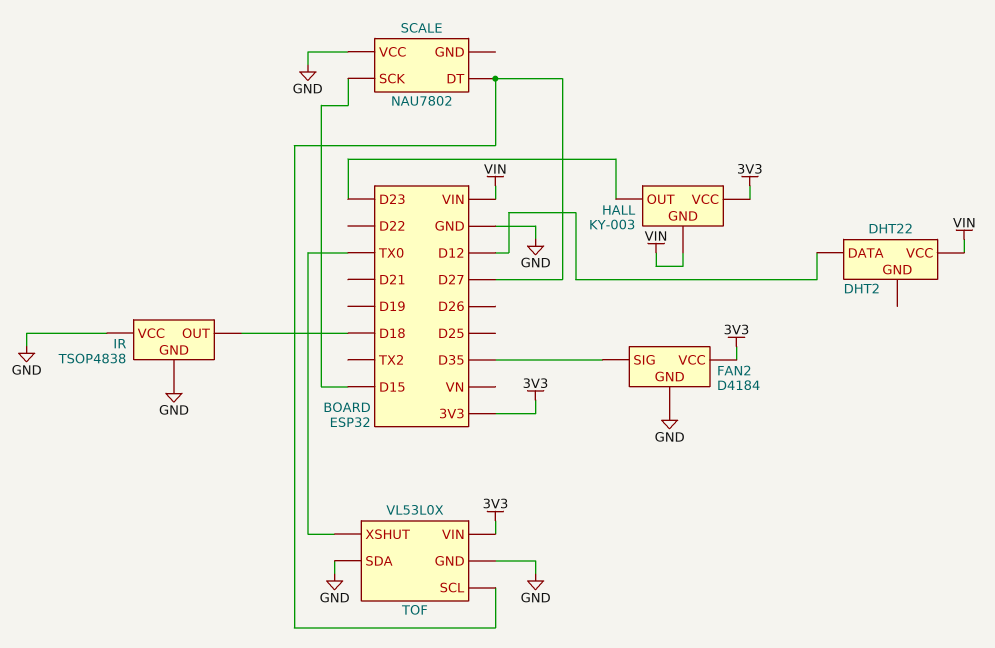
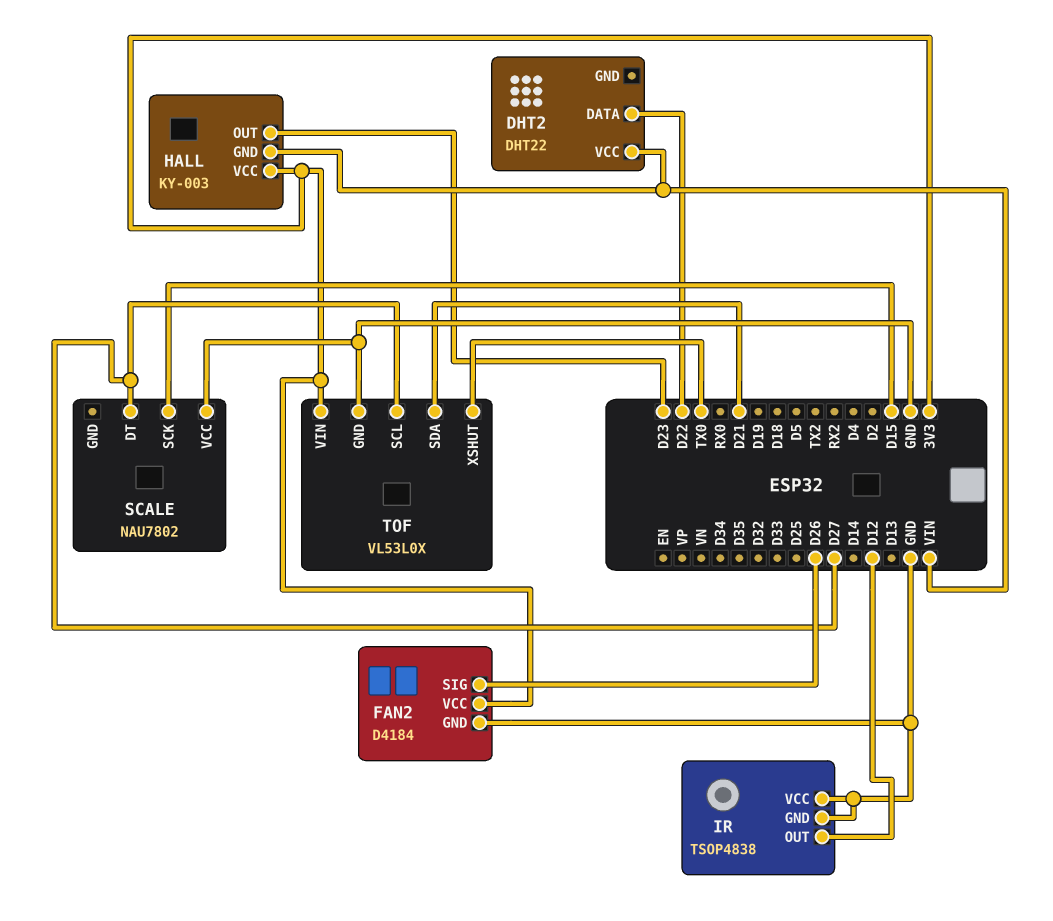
DHT2 pin DATA: D12 -> D22
FAN2 pin SIG: D35 -> D26
IR pin OUT: D18 -> D12
TOF pin SDA: GND -> D21

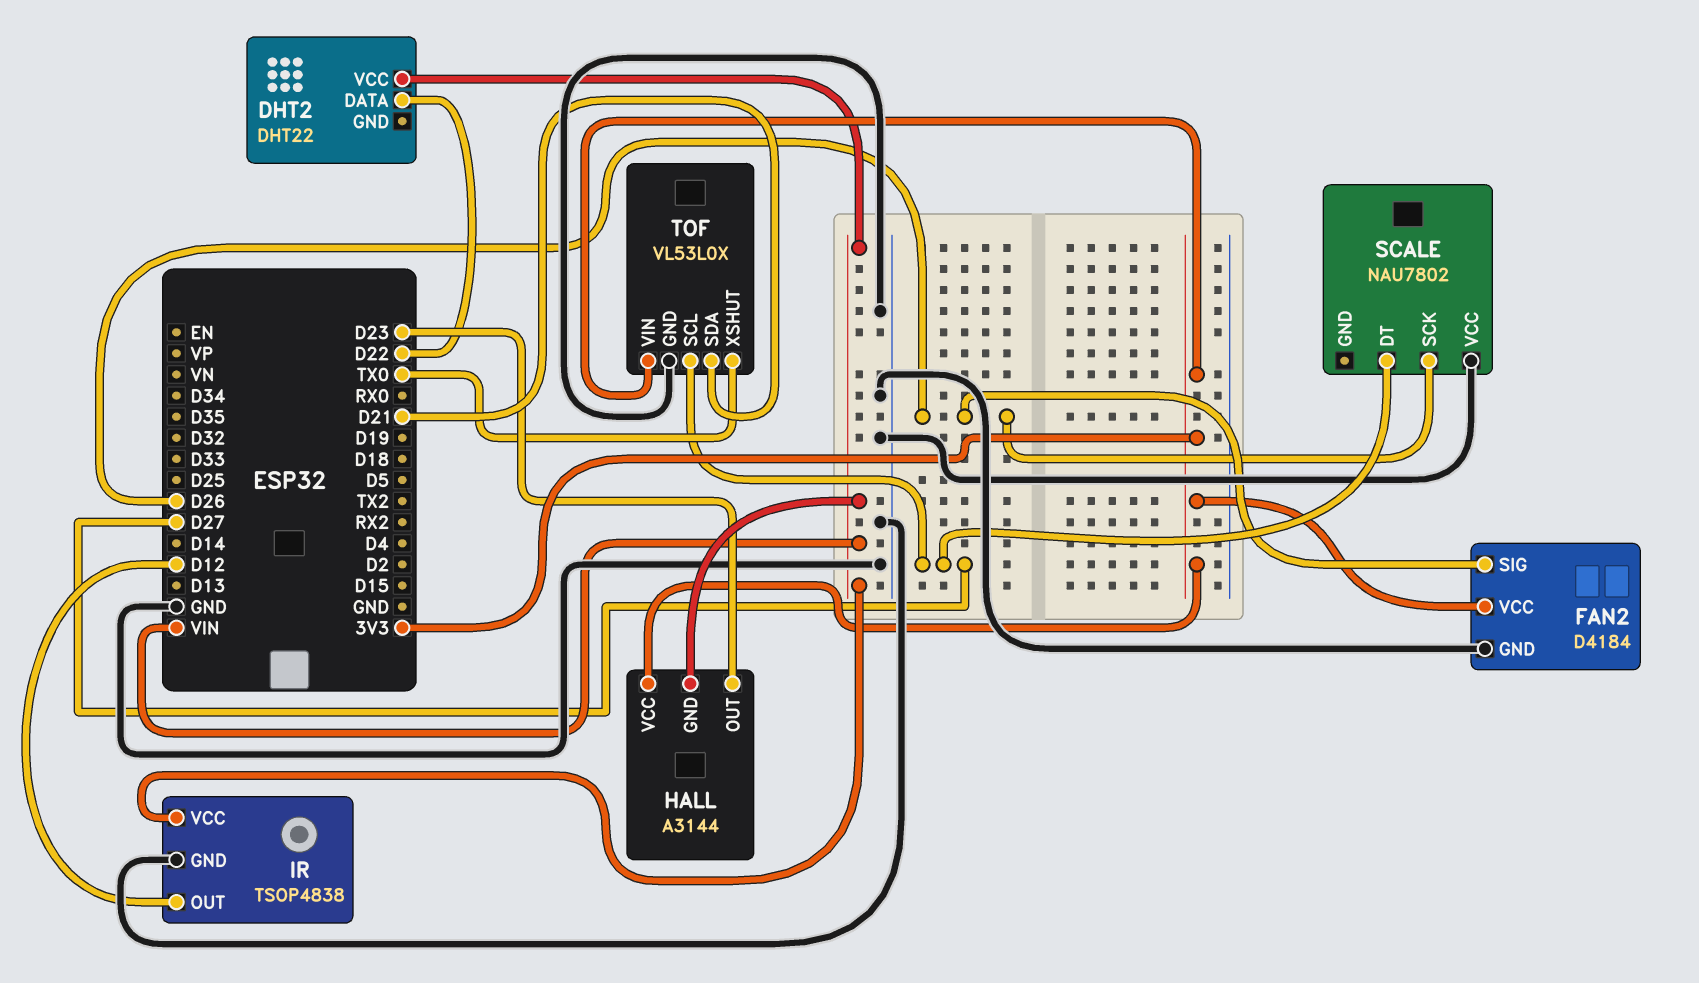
HALL: KY-003 -> A3144
IR pin VCC: GND -> VIN
SCALE pin SCK: D15 -> D26

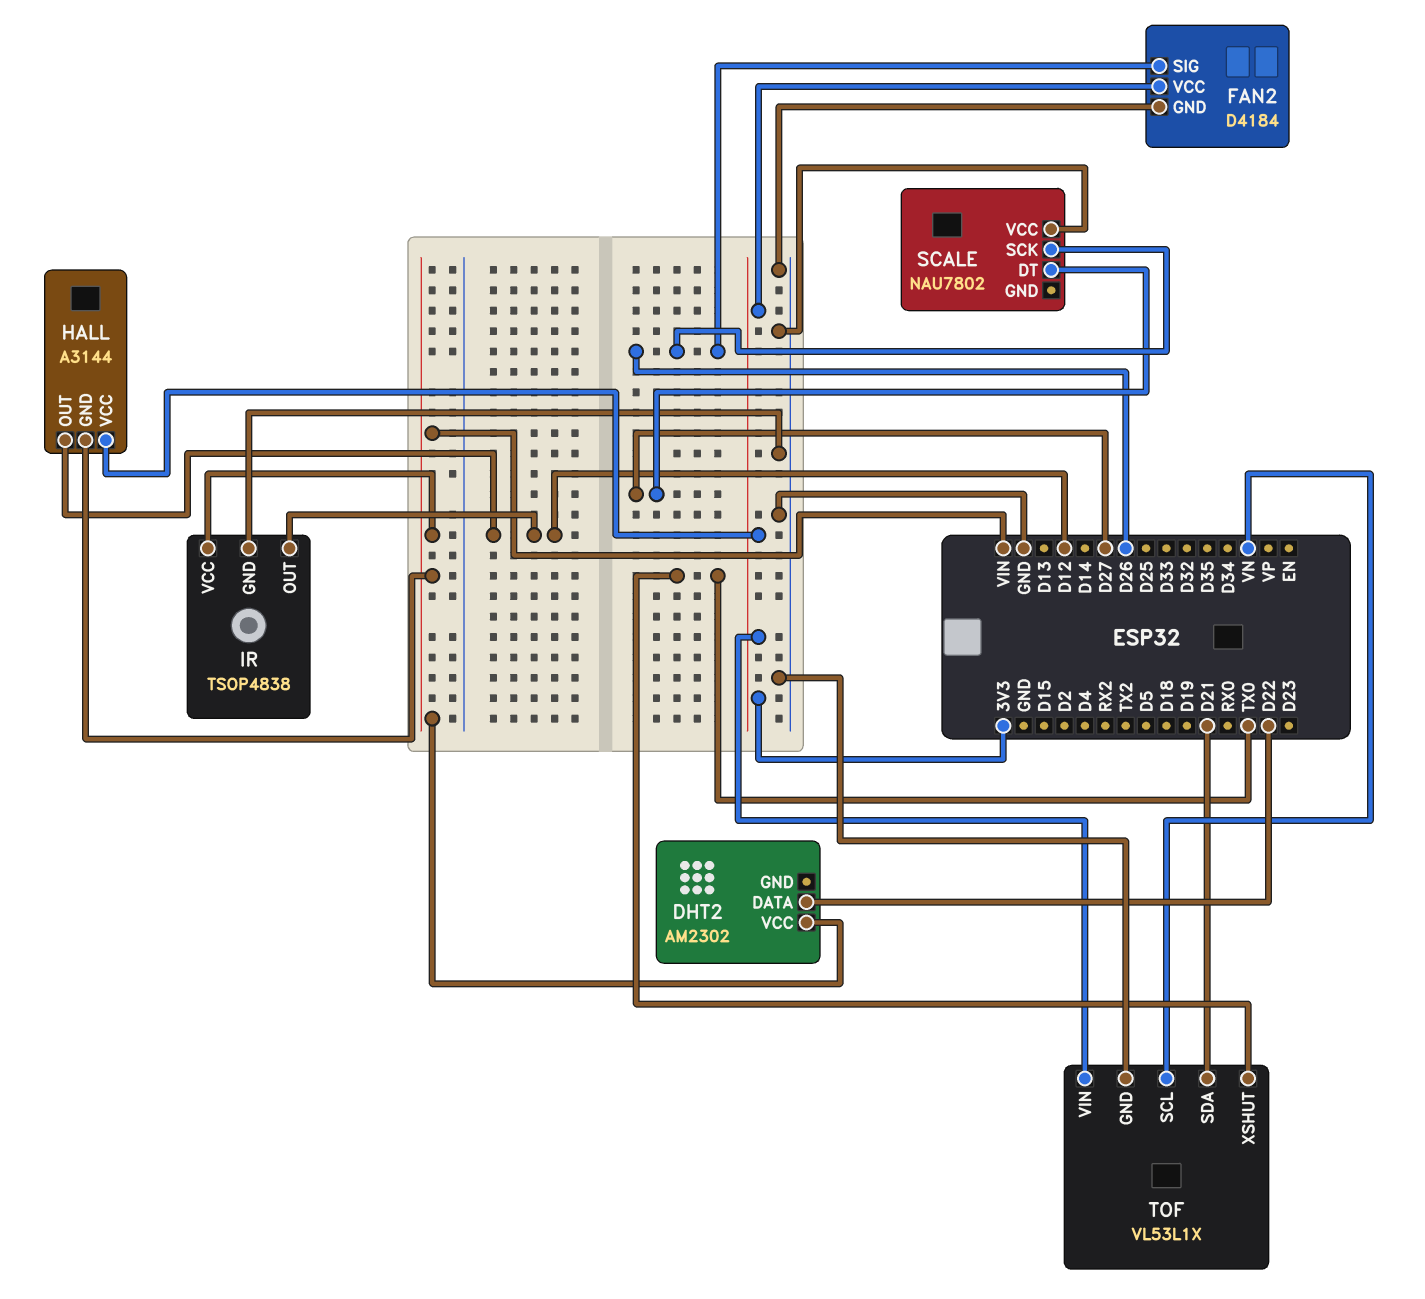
DHT2: DHT22 -> AM2302
HALL pin OUT: D23 -> D12
TOF: VL53L0X -> VL53L1X
TOF pin SCL: D27 -> VN

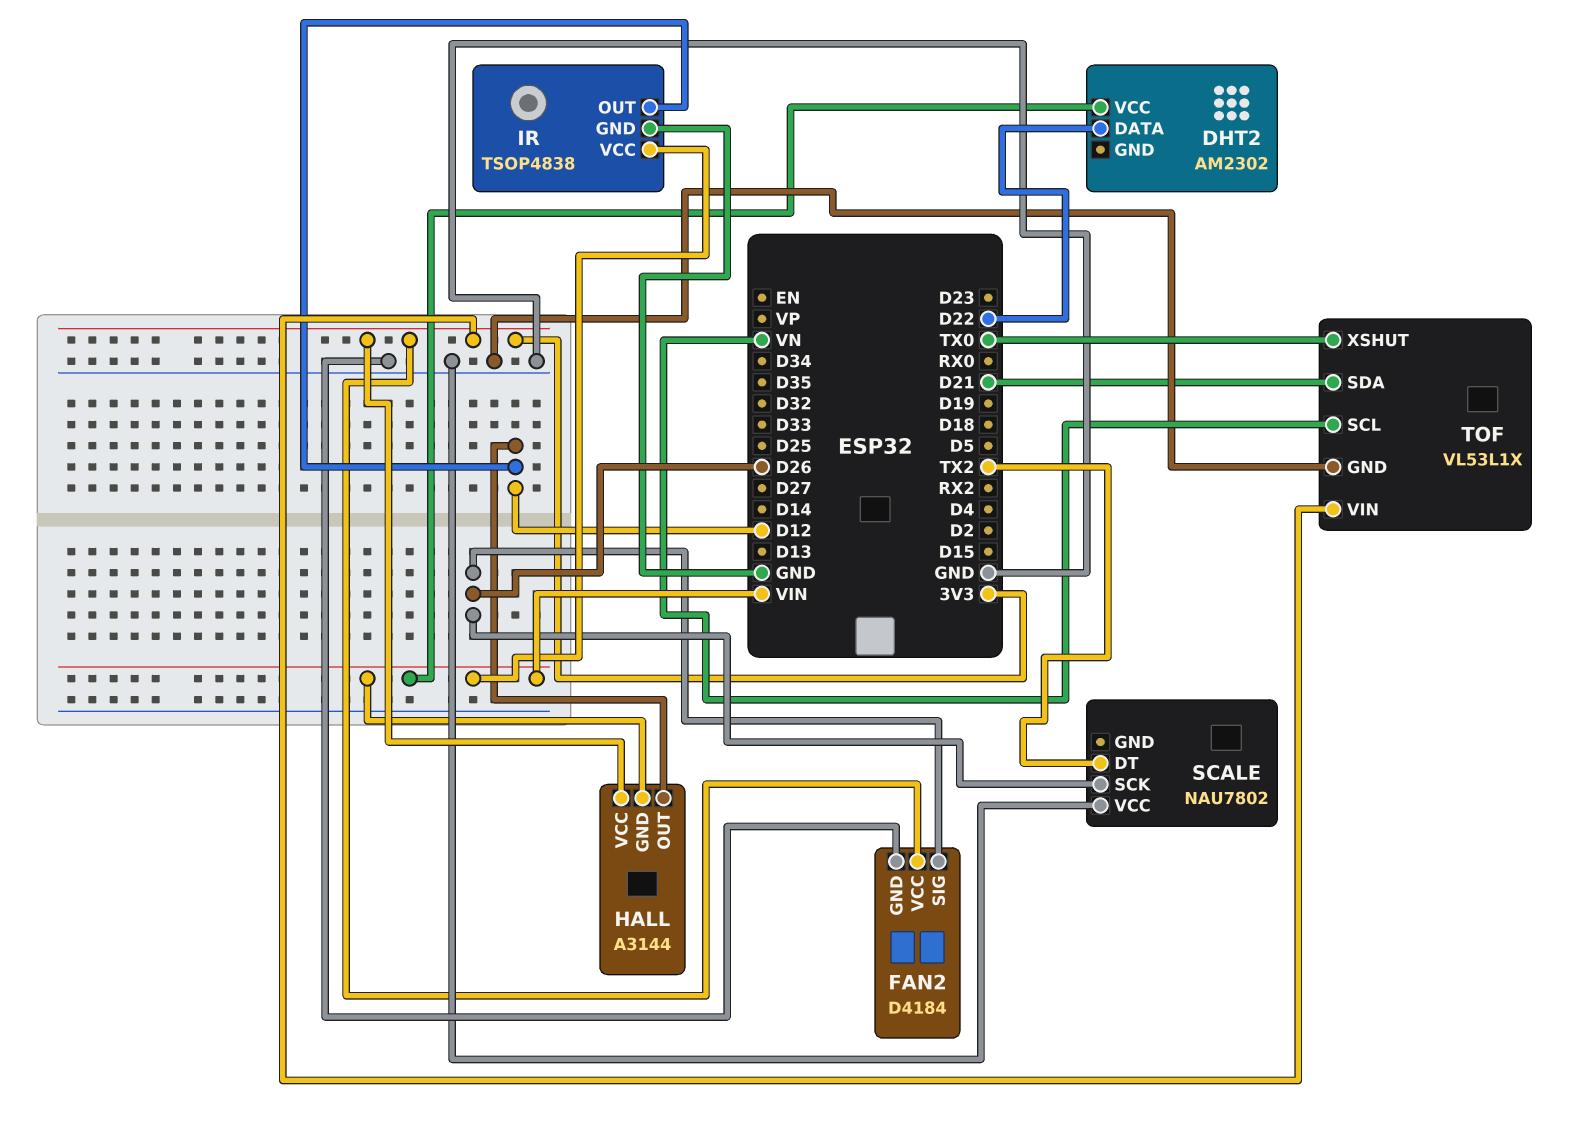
SCALE pin DT: D27 -> TX2

